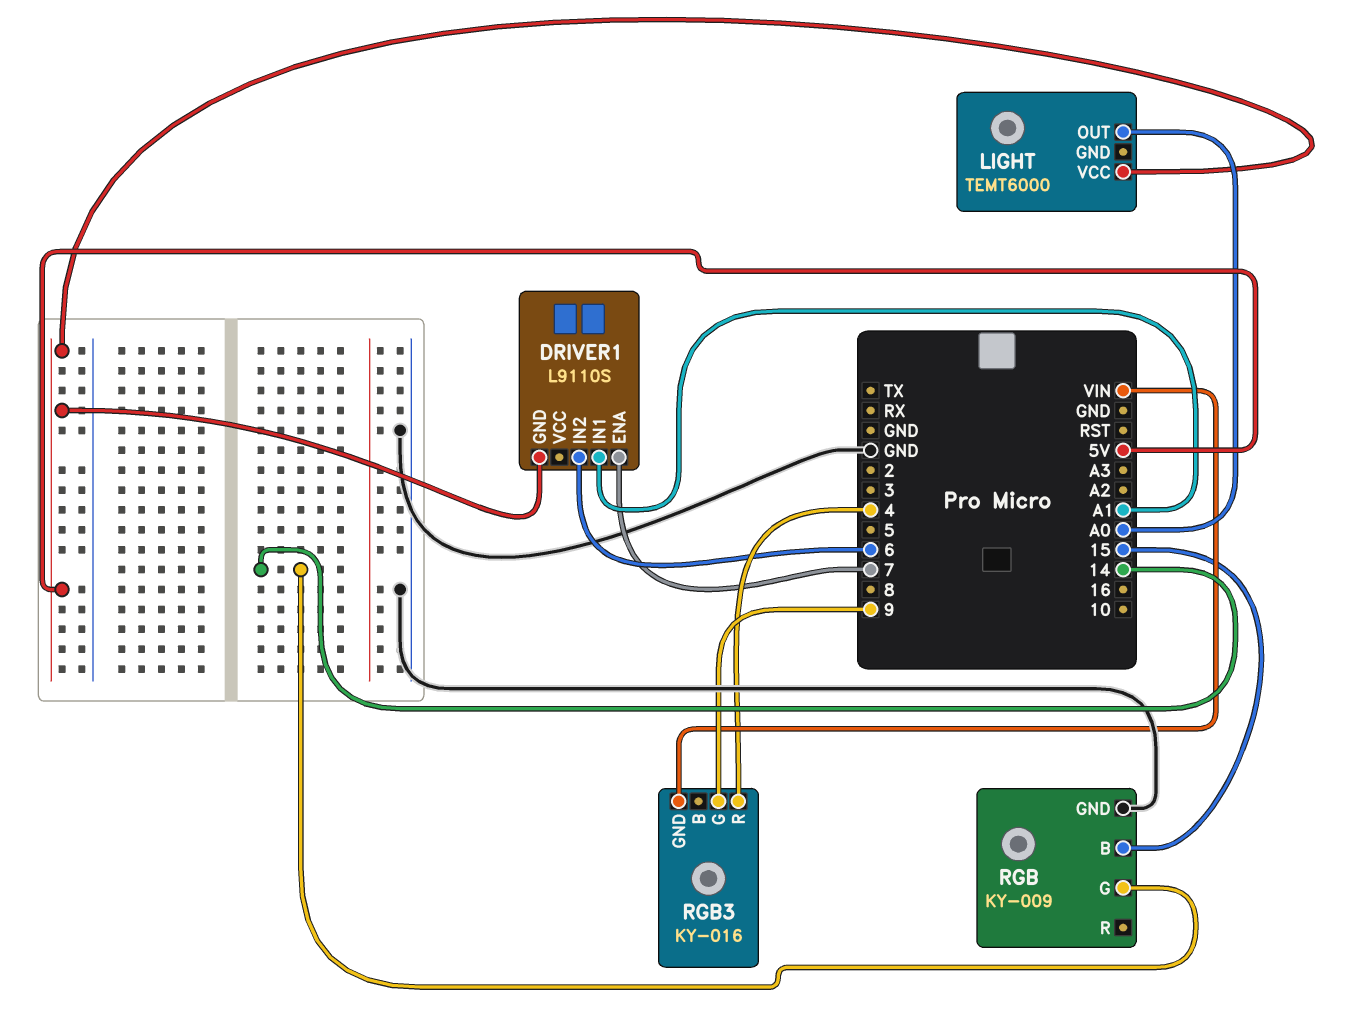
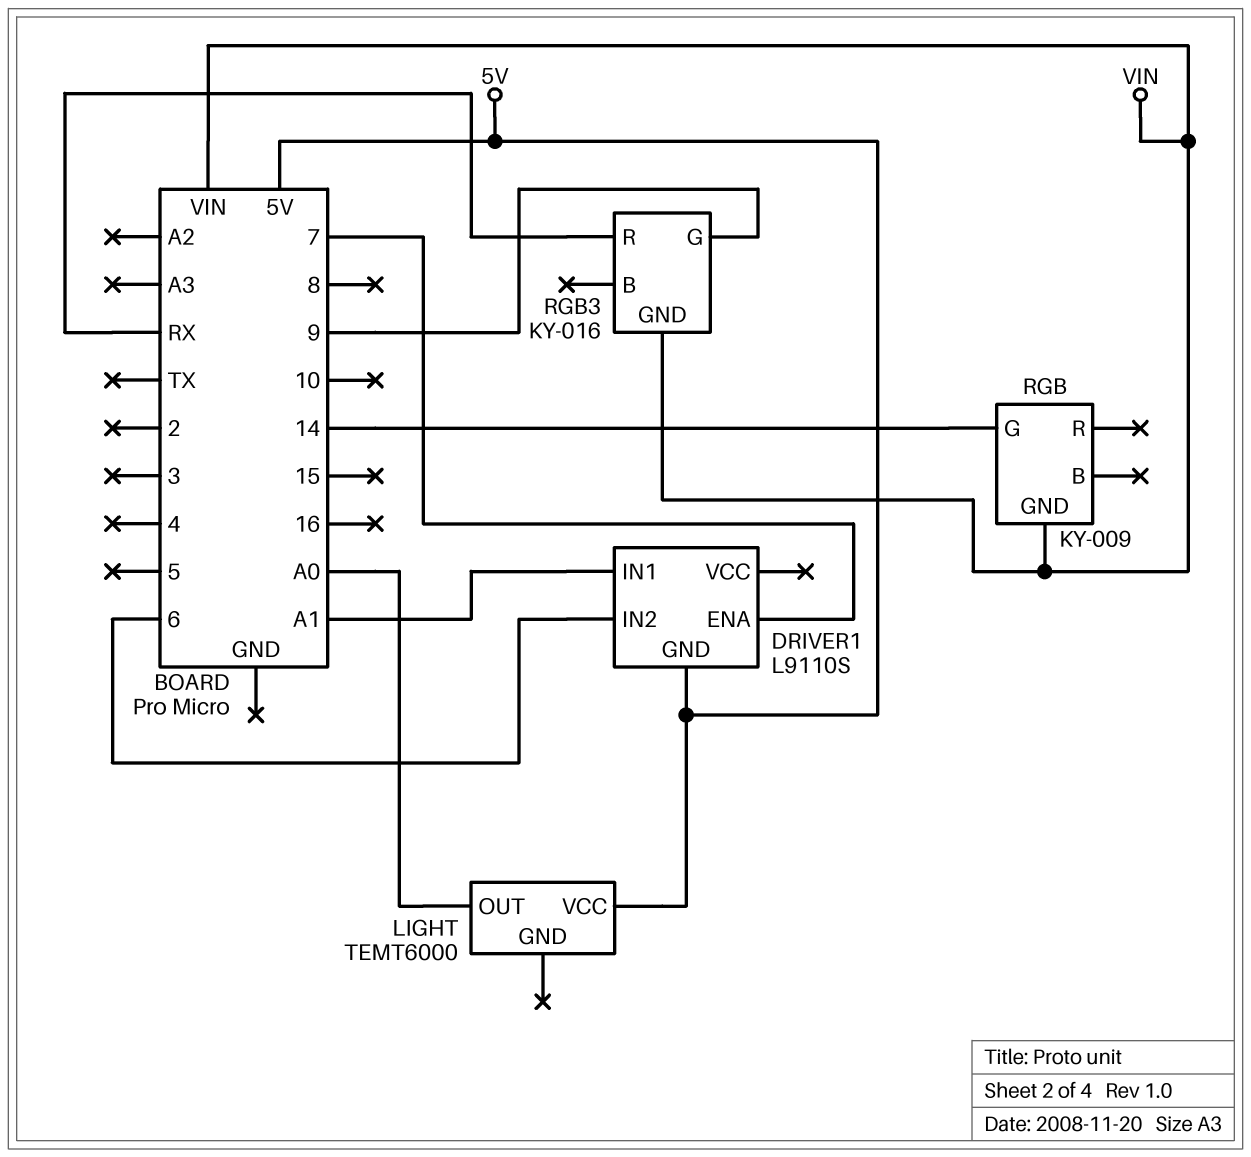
RGB pin B: 15 -> none
RGB pin GND: GND -> VIN
RGB3 pin R: 4 -> RX

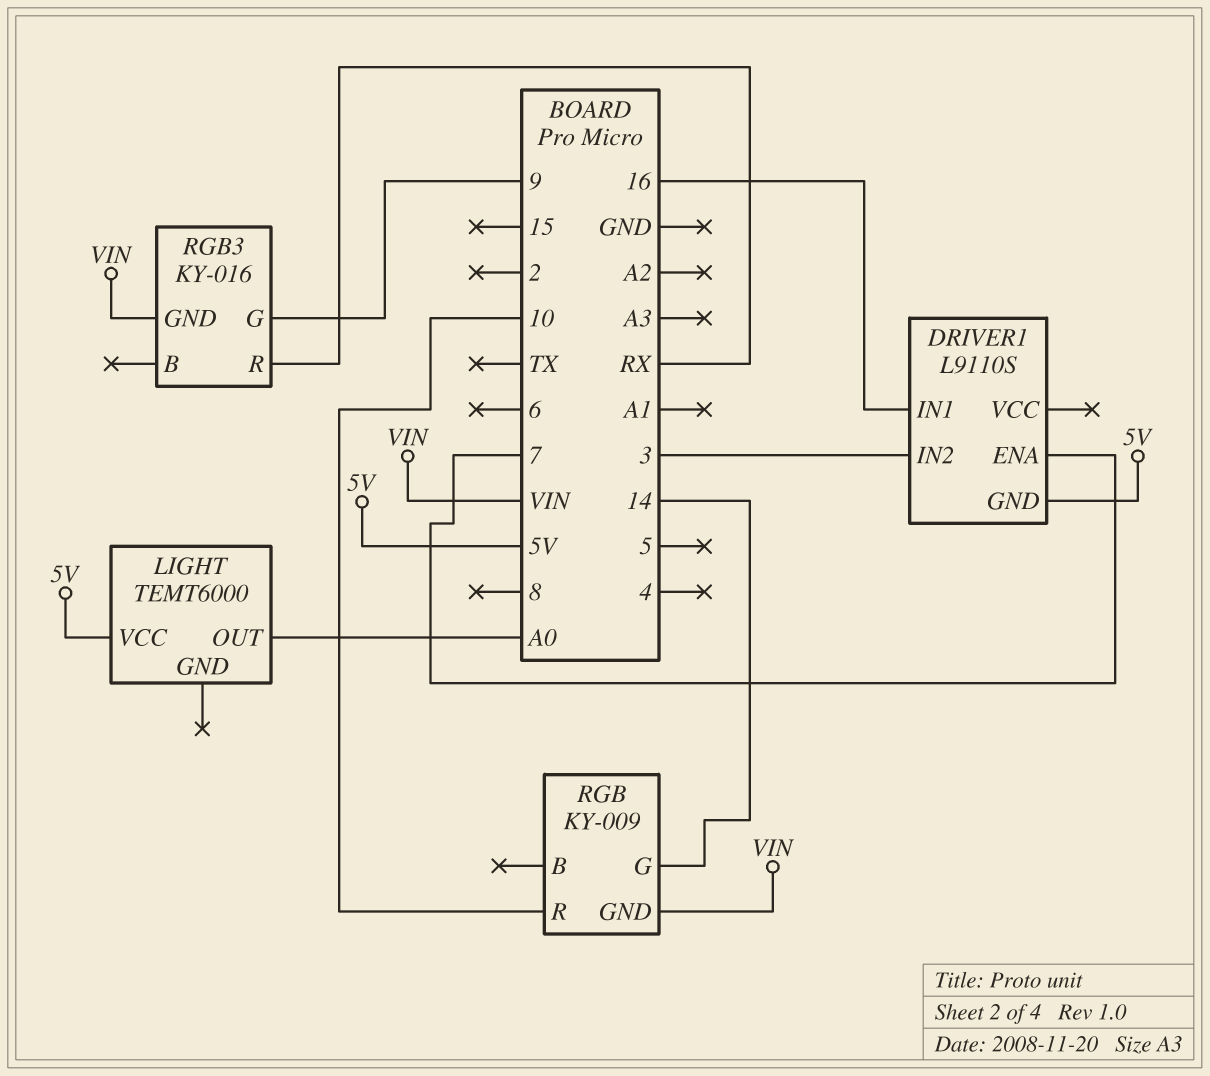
DRIVER1 pin IN1: A1 -> 16
DRIVER1 pin IN2: 6 -> 3
RGB pin R: none -> 10

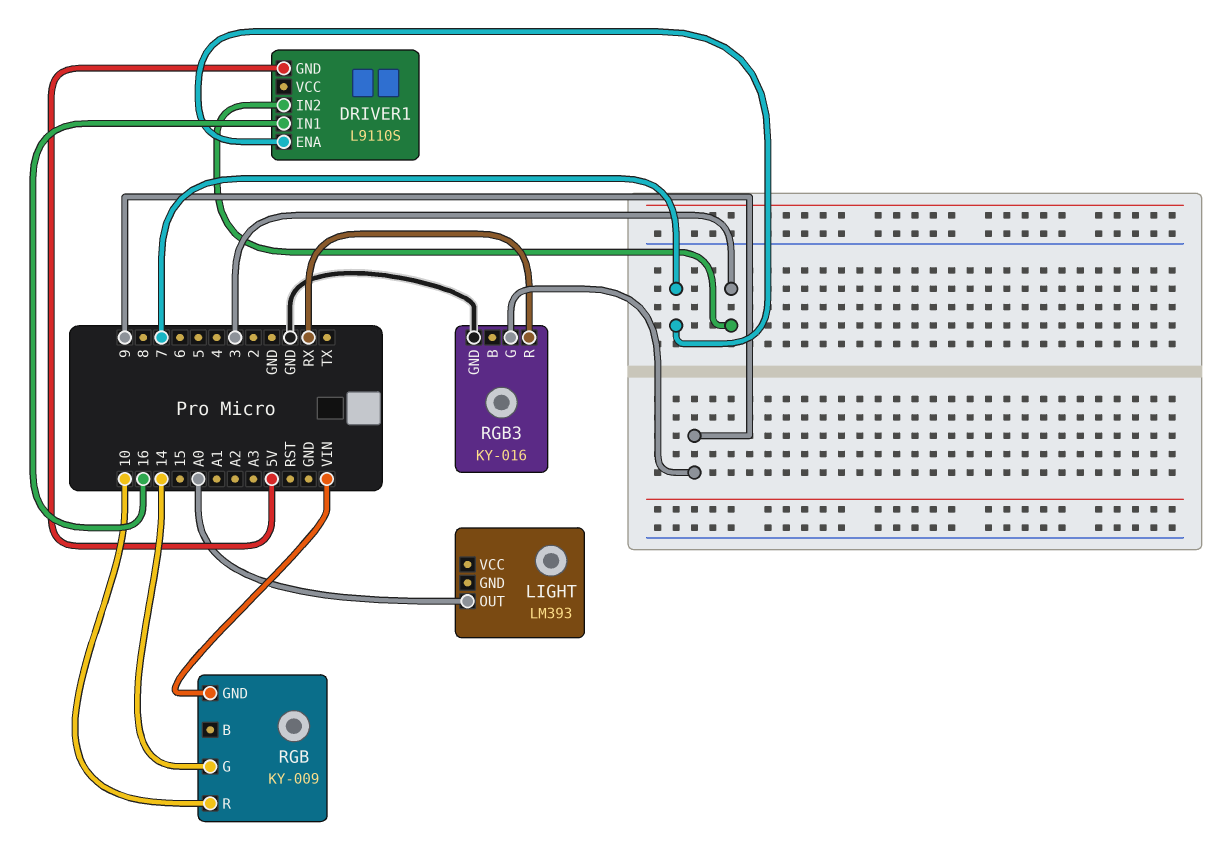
LIGHT: TEMT6000 -> LM393
LIGHT pin VCC: 5V -> none
RGB3 pin GND: VIN -> GND

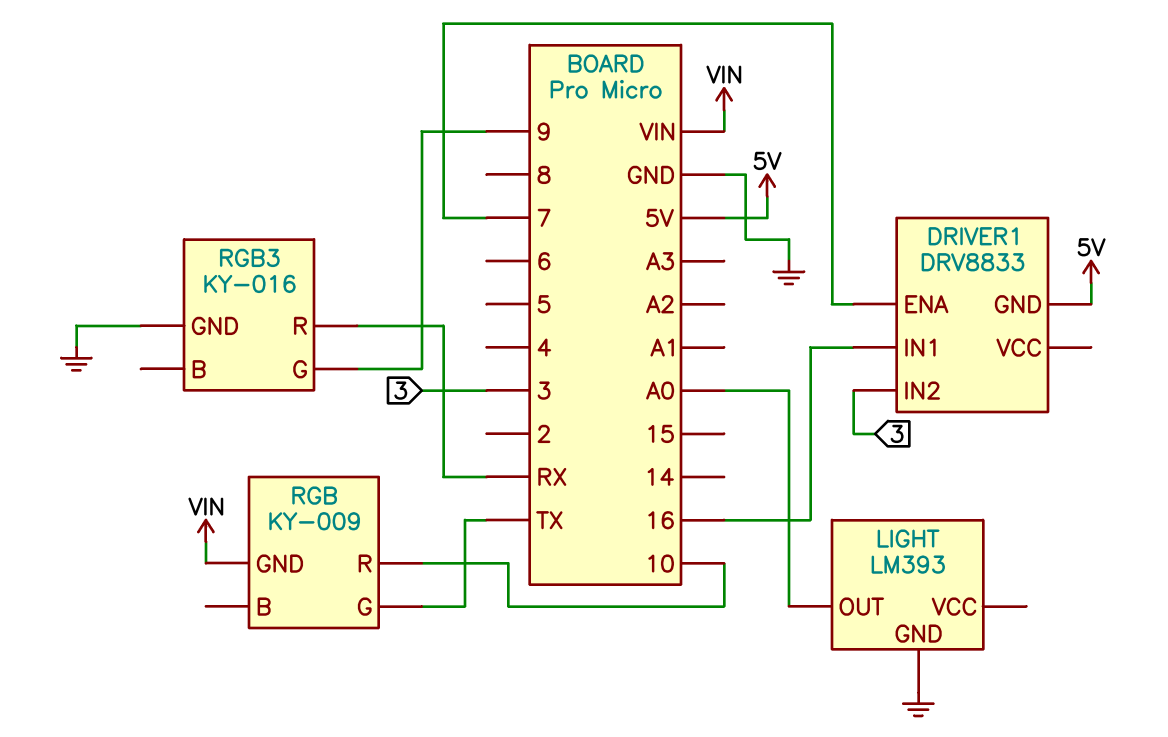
DRIVER1: L9110S -> DRV8833
LIGHT pin GND: none -> GND
RGB pin G: 14 -> TX

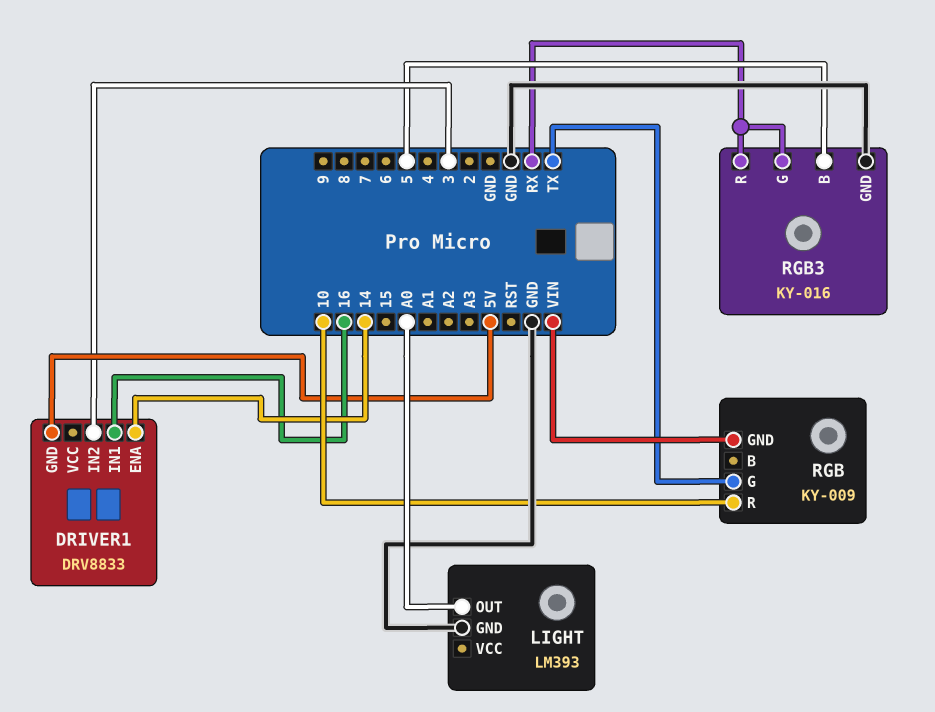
DRIVER1 pin ENA: 7 -> 14
RGB3 pin B: none -> 5
RGB3 pin G: 9 -> RX

